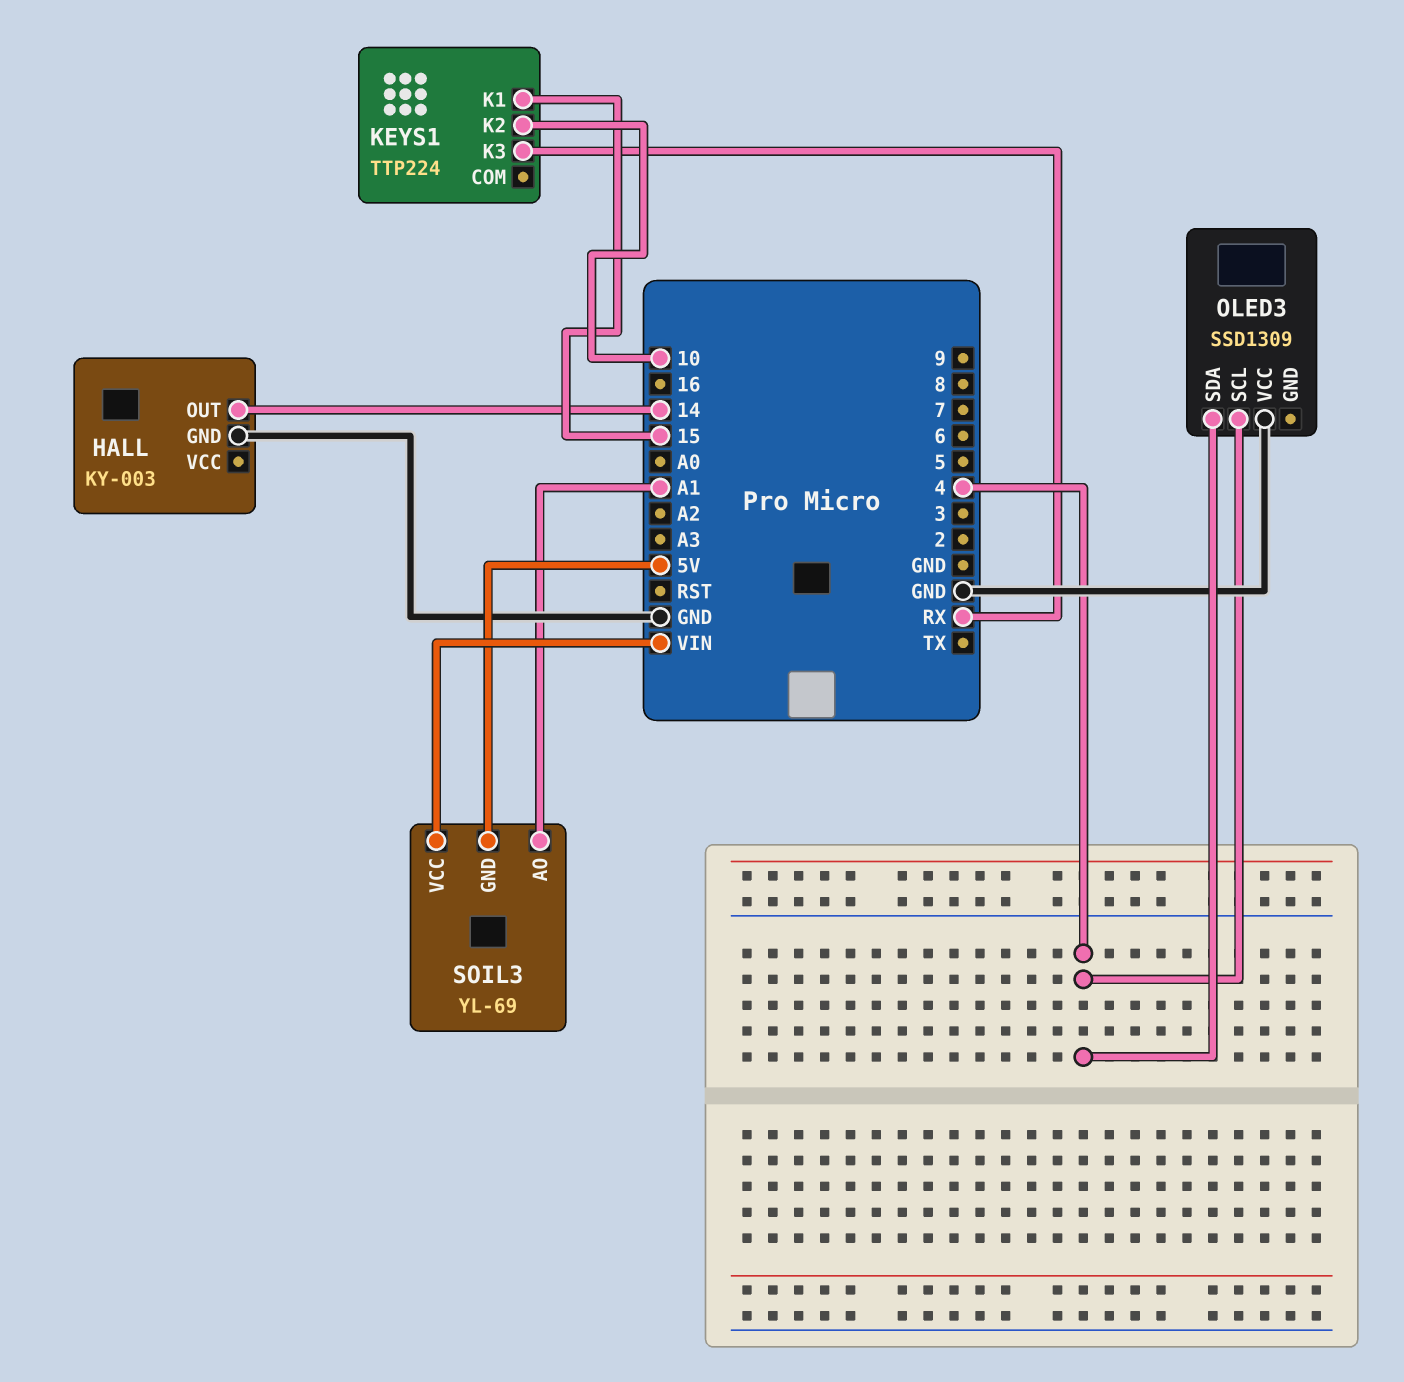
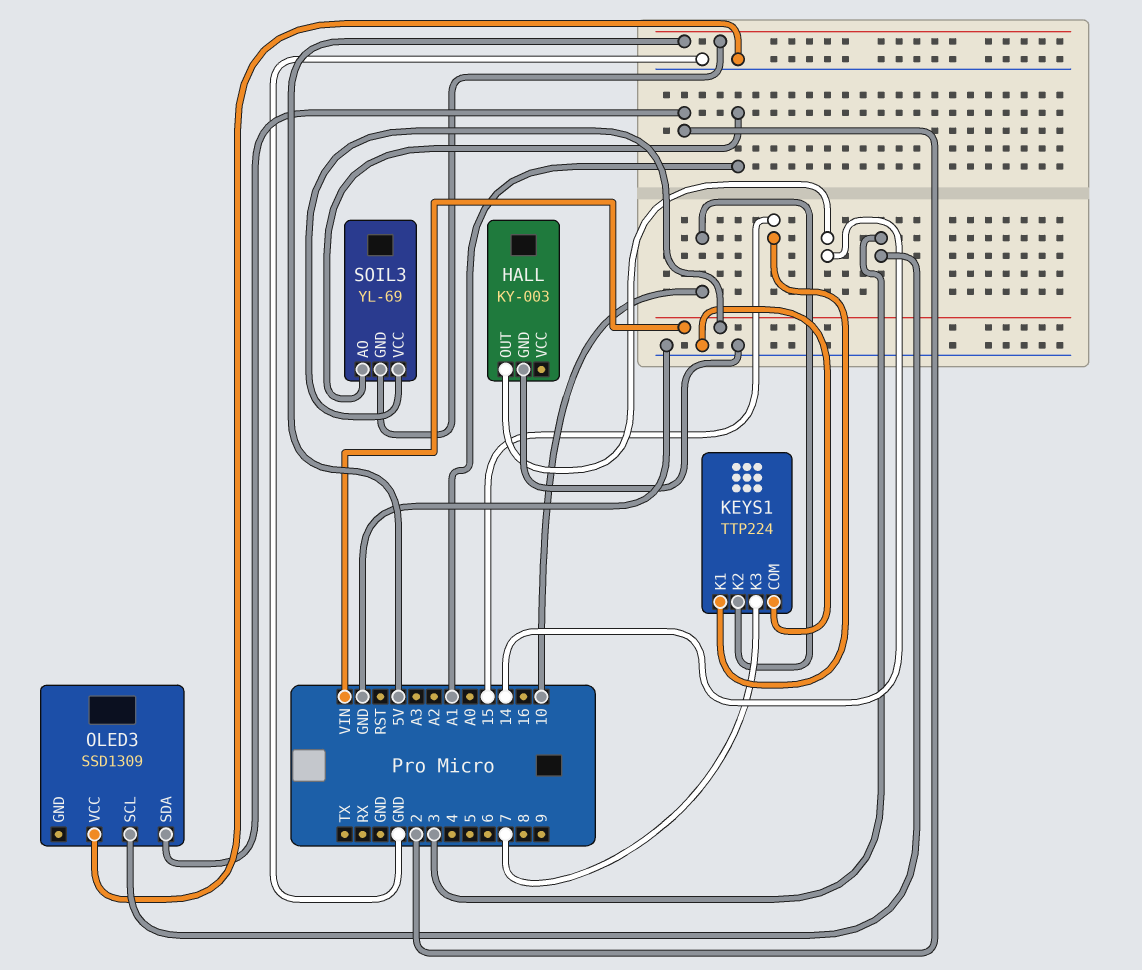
KEYS1 pin COM: none -> GND
KEYS1 pin K3: RX -> 7
OLED3 pin SCL: 4 -> 3
OLED3 pin SDA: 4 -> 2

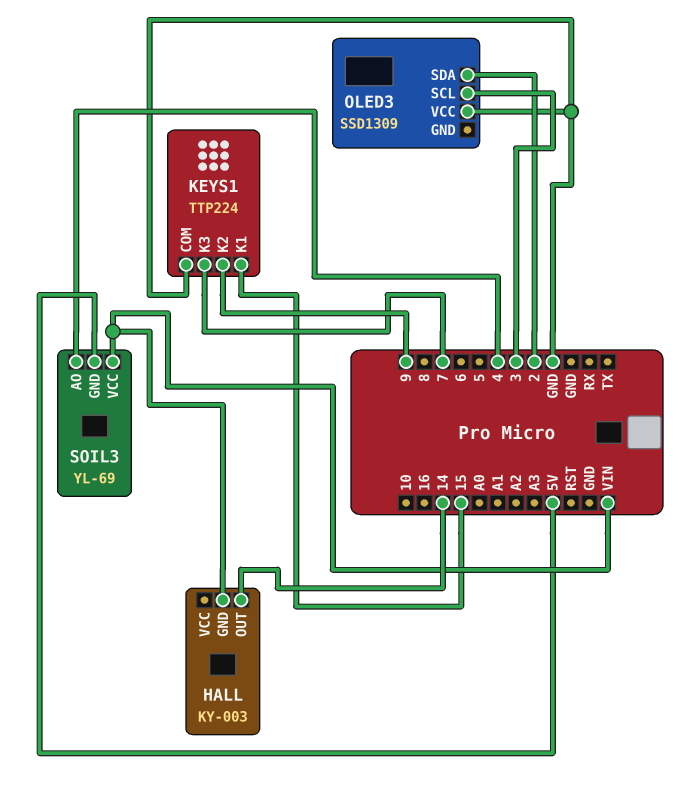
HALL pin GND: GND -> VIN
KEYS1 pin K2: 10 -> 9
SOIL3 pin AO: A1 -> 4

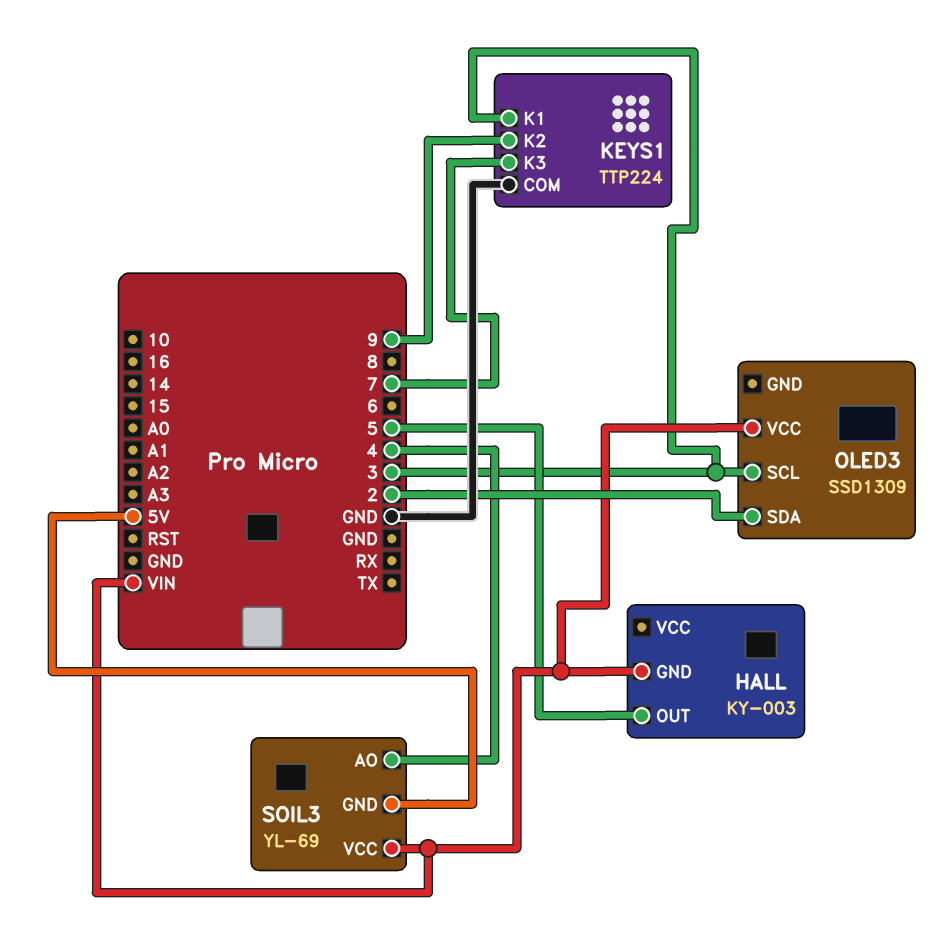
HALL pin OUT: 14 -> 5
KEYS1 pin K1: 15 -> 3
OLED3 pin VCC: GND -> VIN

